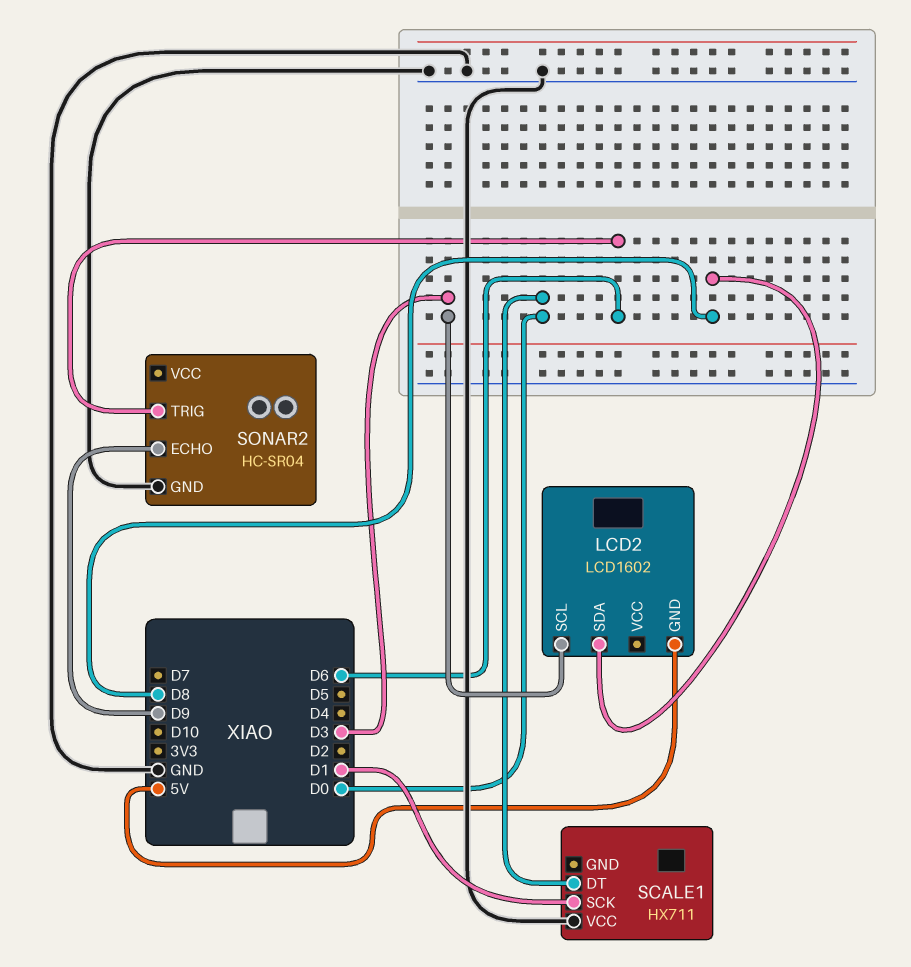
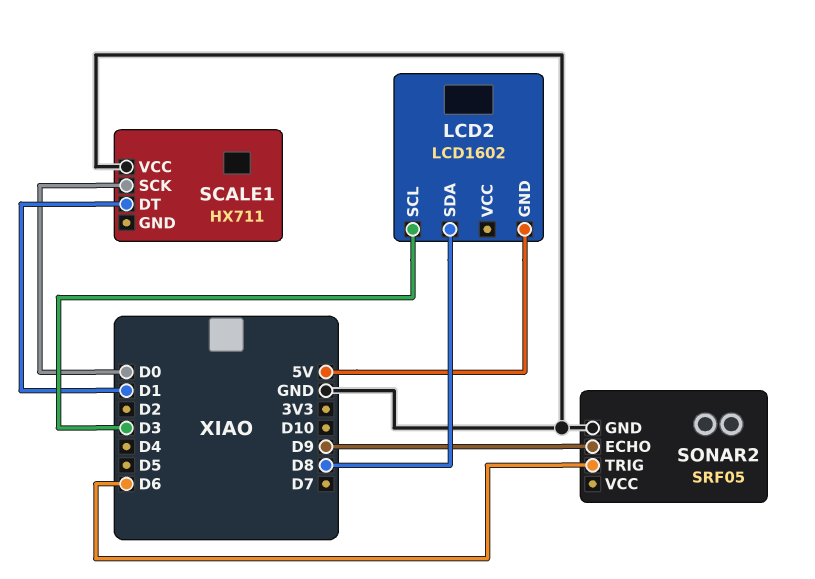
SCALE1 pin DT: D0 -> D1
SCALE1 pin SCK: D1 -> D0
SONAR2: HC-SR04 -> SRF05

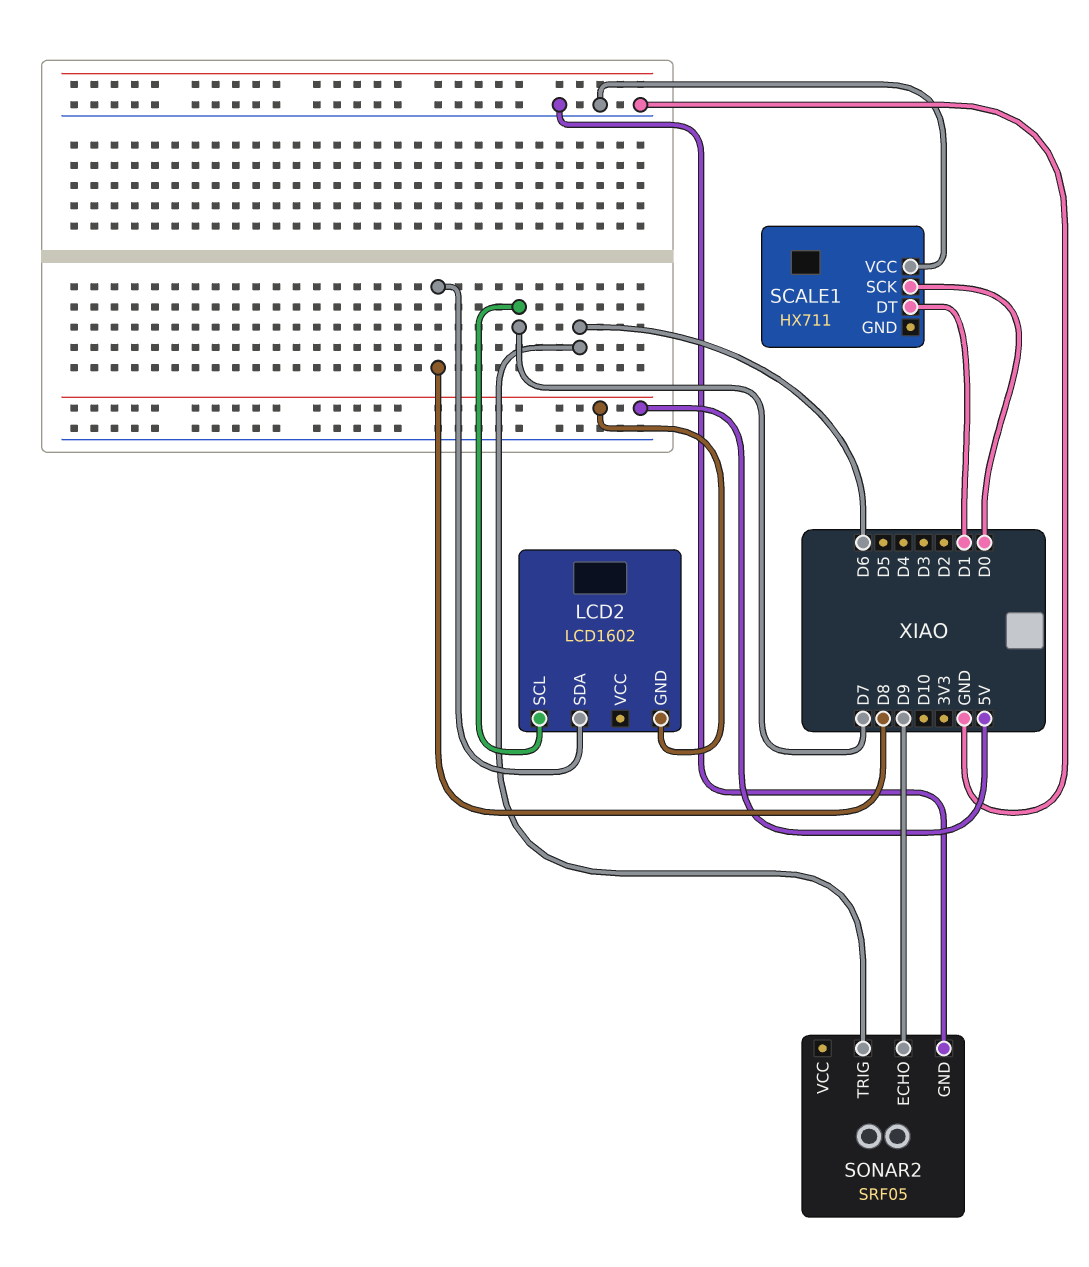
LCD2 pin SCL: D3 -> D7

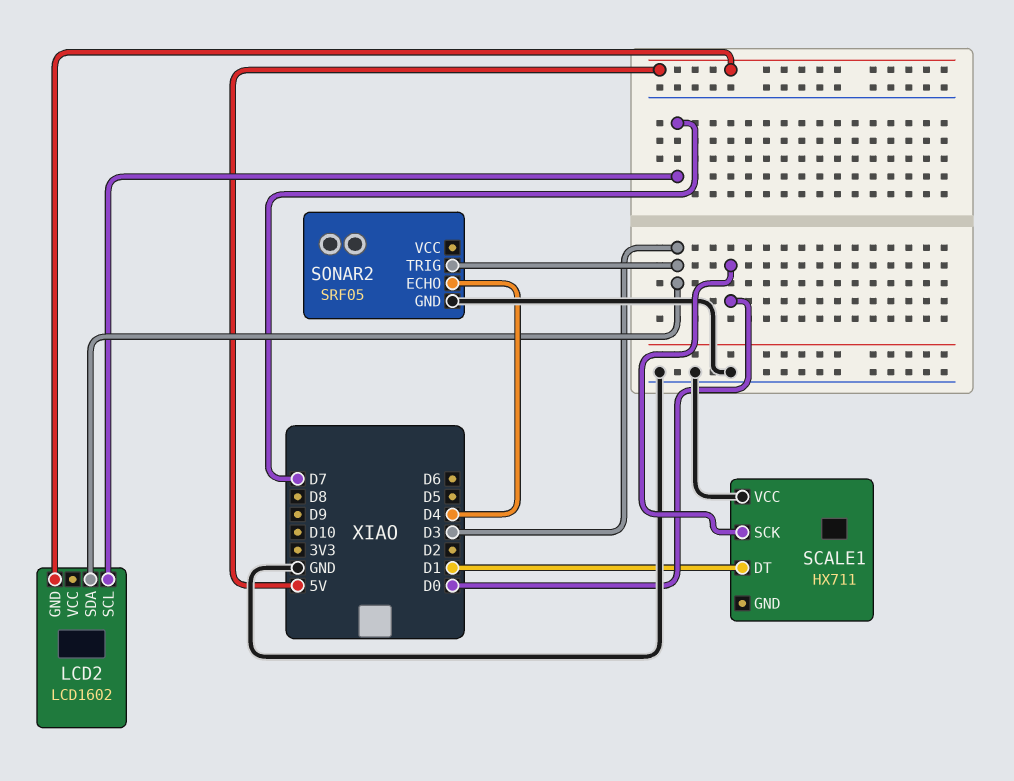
LCD2 pin SDA: D8 -> D3
SONAR2 pin ECHO: D9 -> D4
SONAR2 pin TRIG: D6 -> D3

